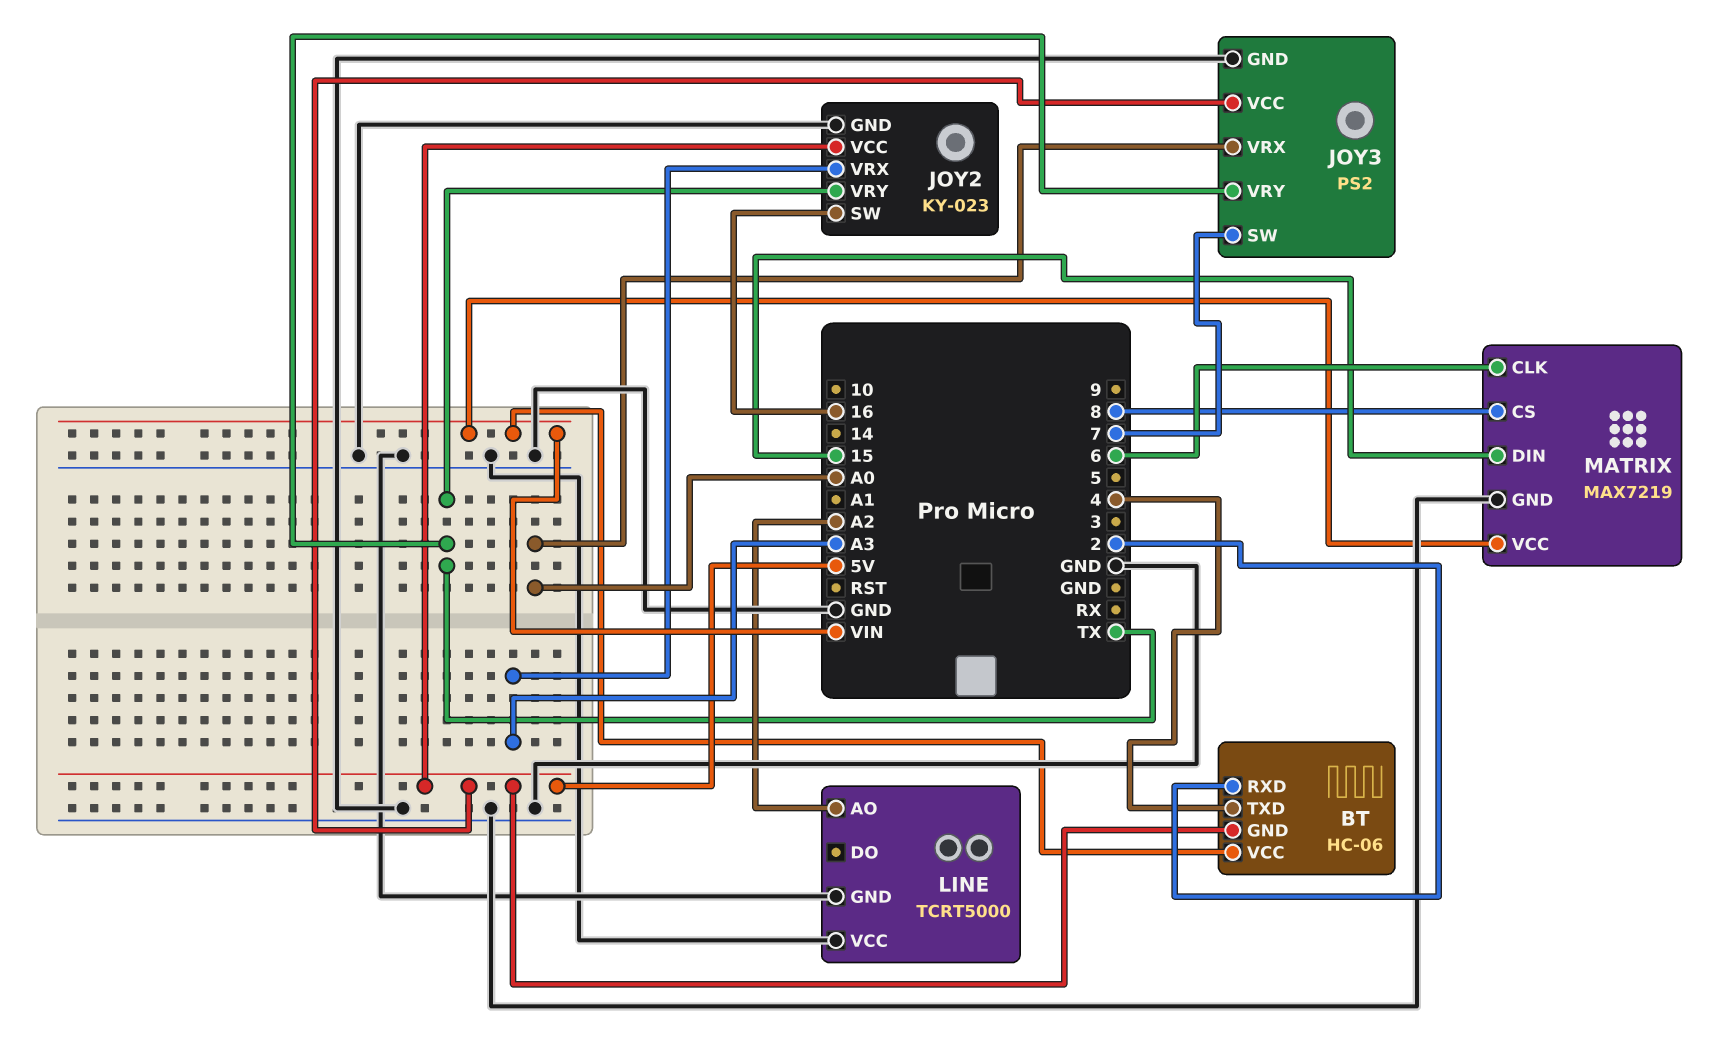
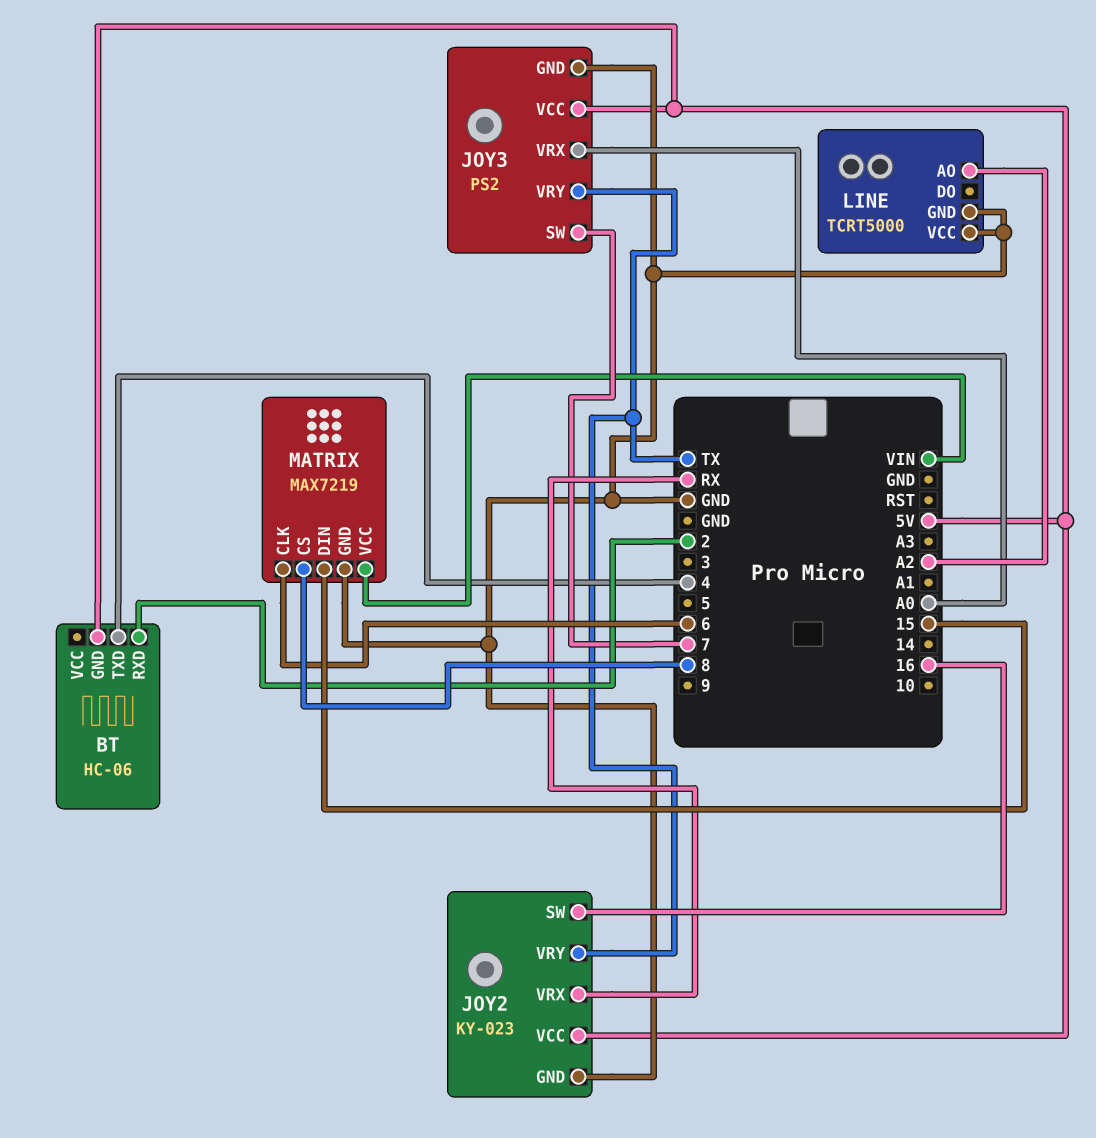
BT pin VCC: VIN -> none
JOY2 pin VRX: A3 -> RX

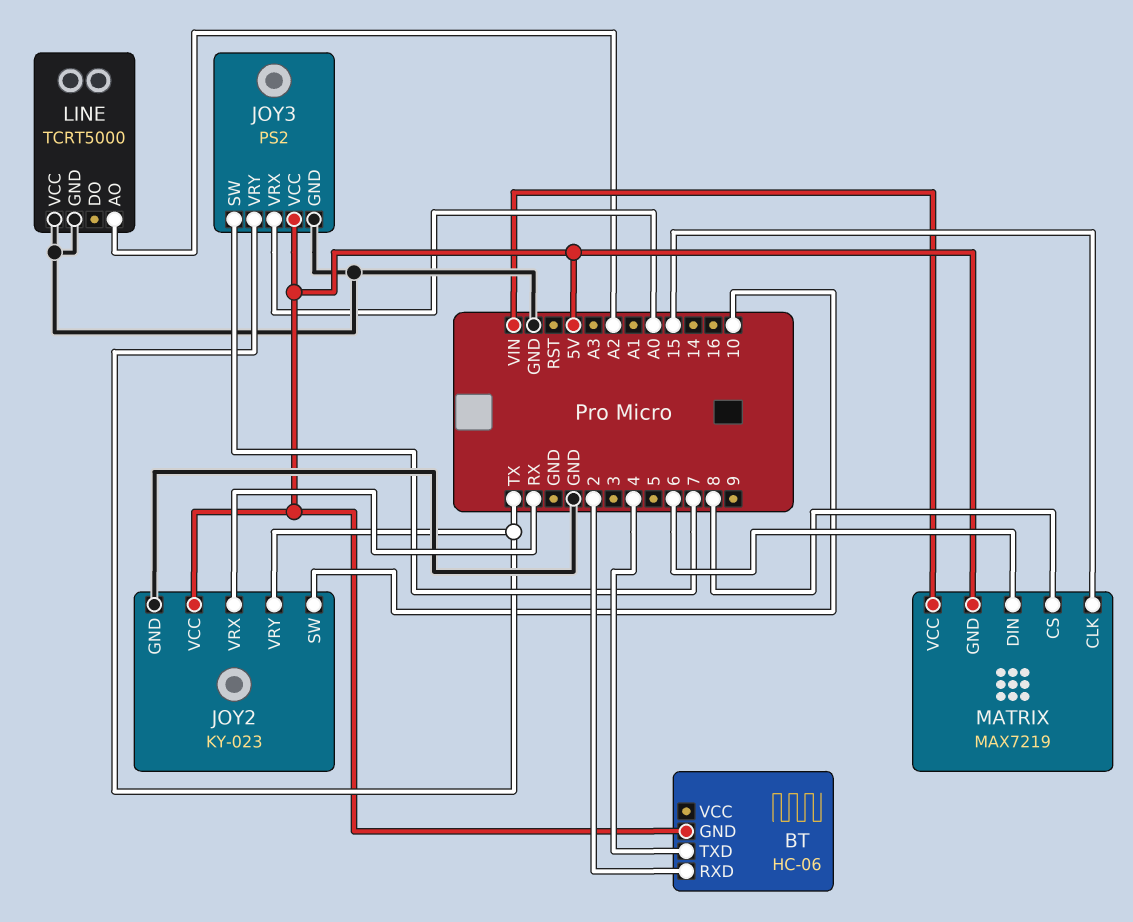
JOY2 pin SW: 16 -> 10
MATRIX pin CLK: 6 -> 15
MATRIX pin DIN: 15 -> 6
MATRIX pin GND: GND -> 5V

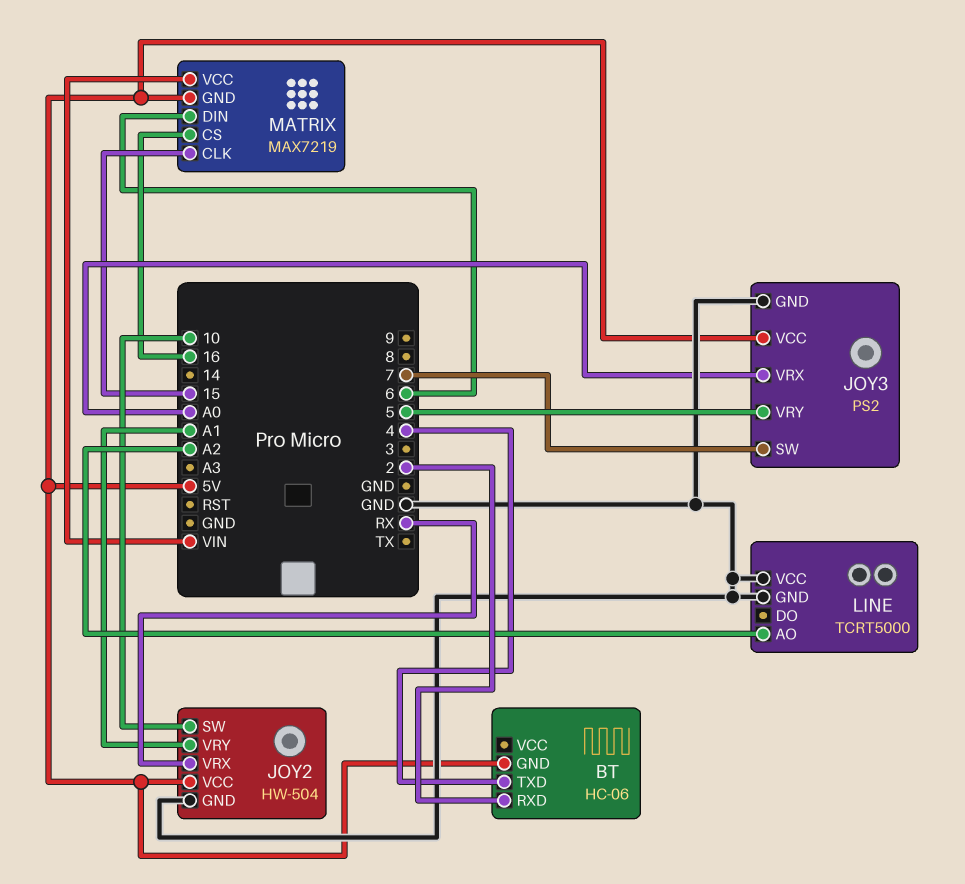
JOY2: KY-023 -> HW-504
JOY2 pin VRY: TX -> A1
JOY3 pin VRY: TX -> 5
MATRIX pin CS: 8 -> 16

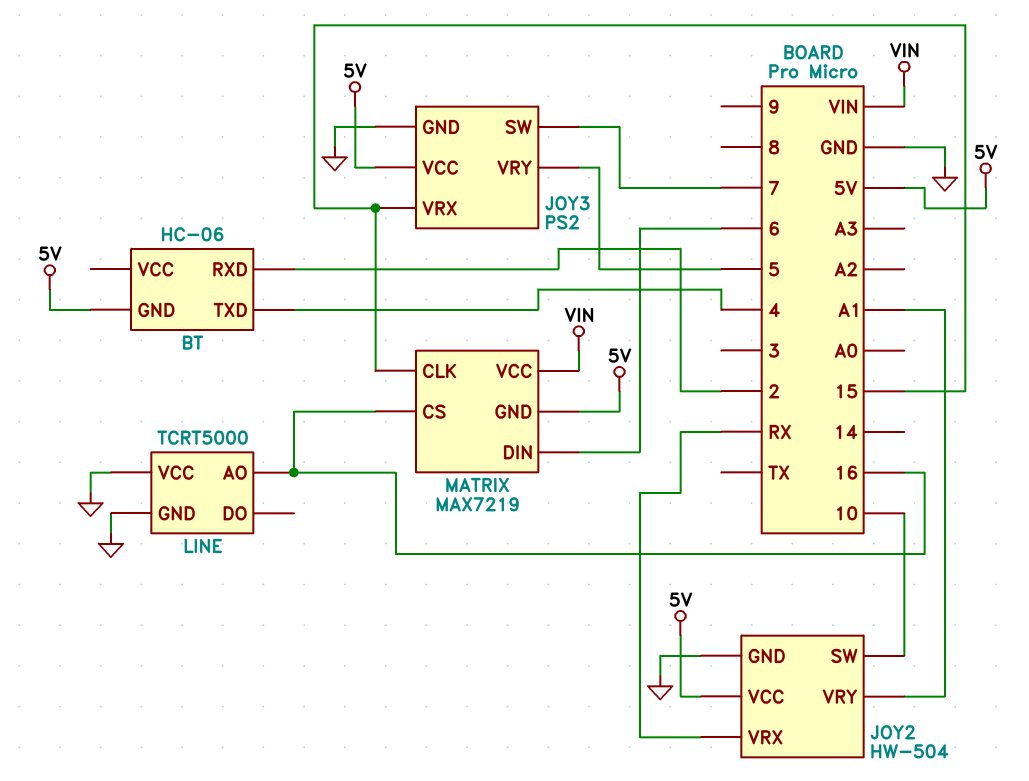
JOY3 pin VRX: A0 -> 15
LINE pin AO: A2 -> 16

